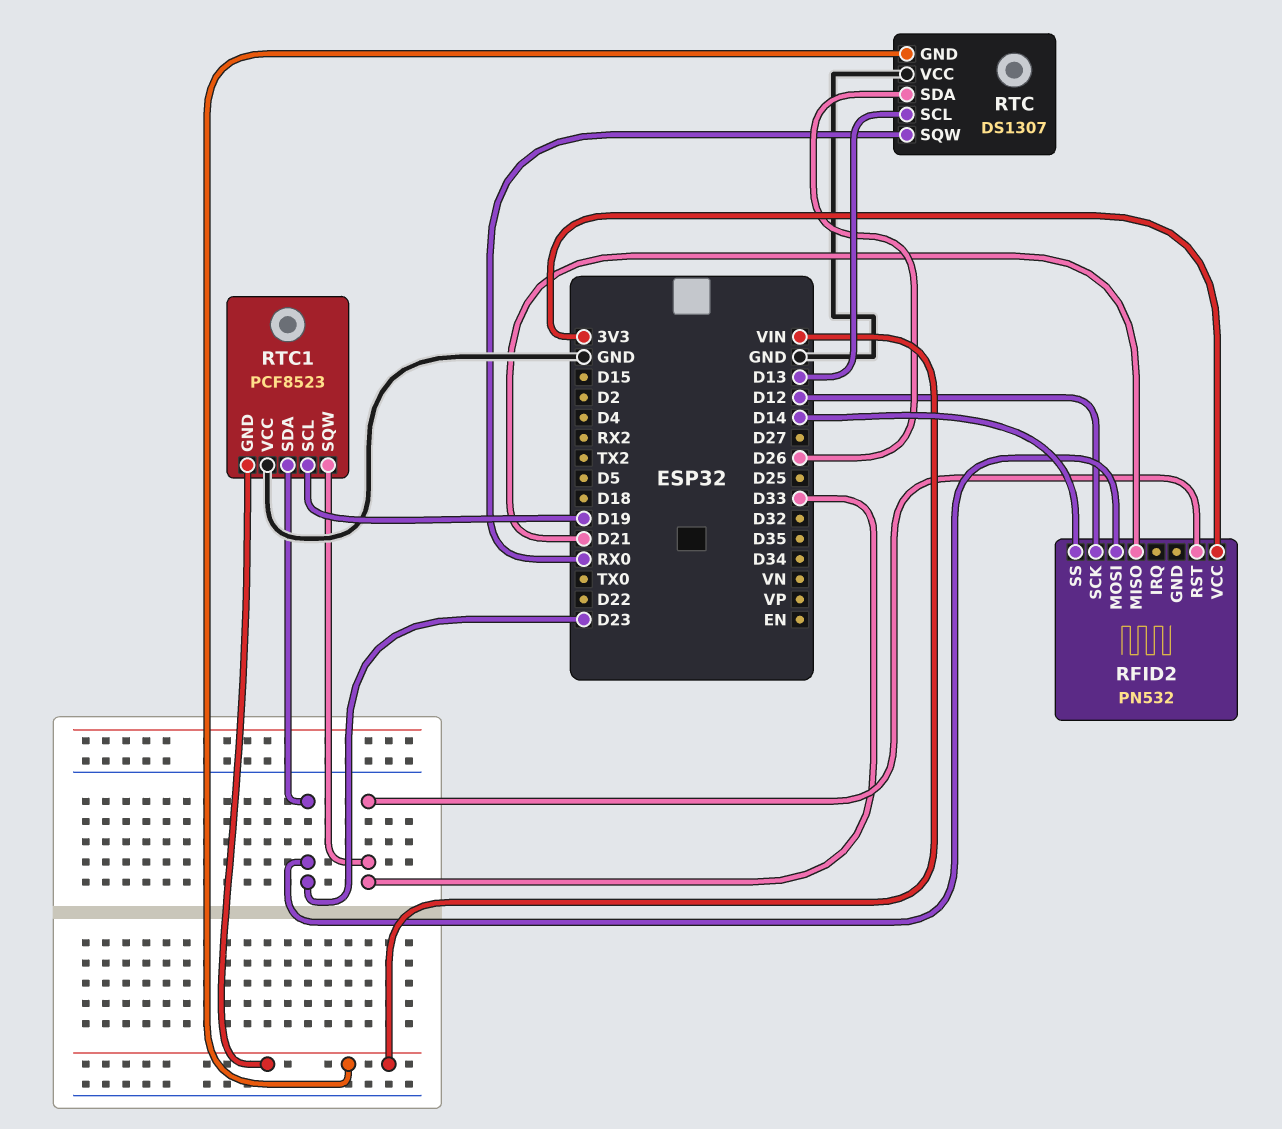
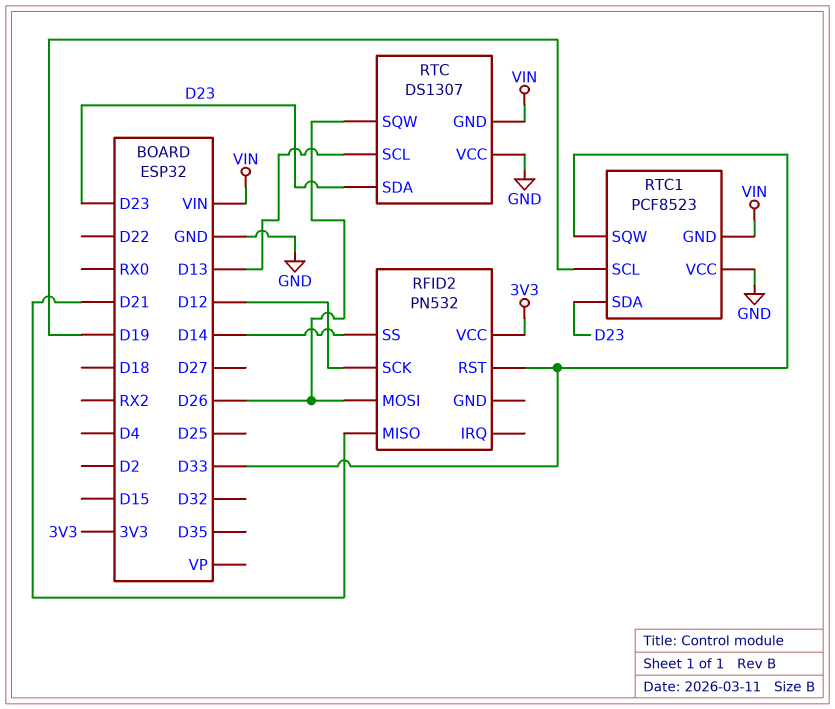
RFID2 pin MOSI: D23 -> D26
RTC pin SDA: D26 -> D23
RTC pin SQW: RX0 -> D26

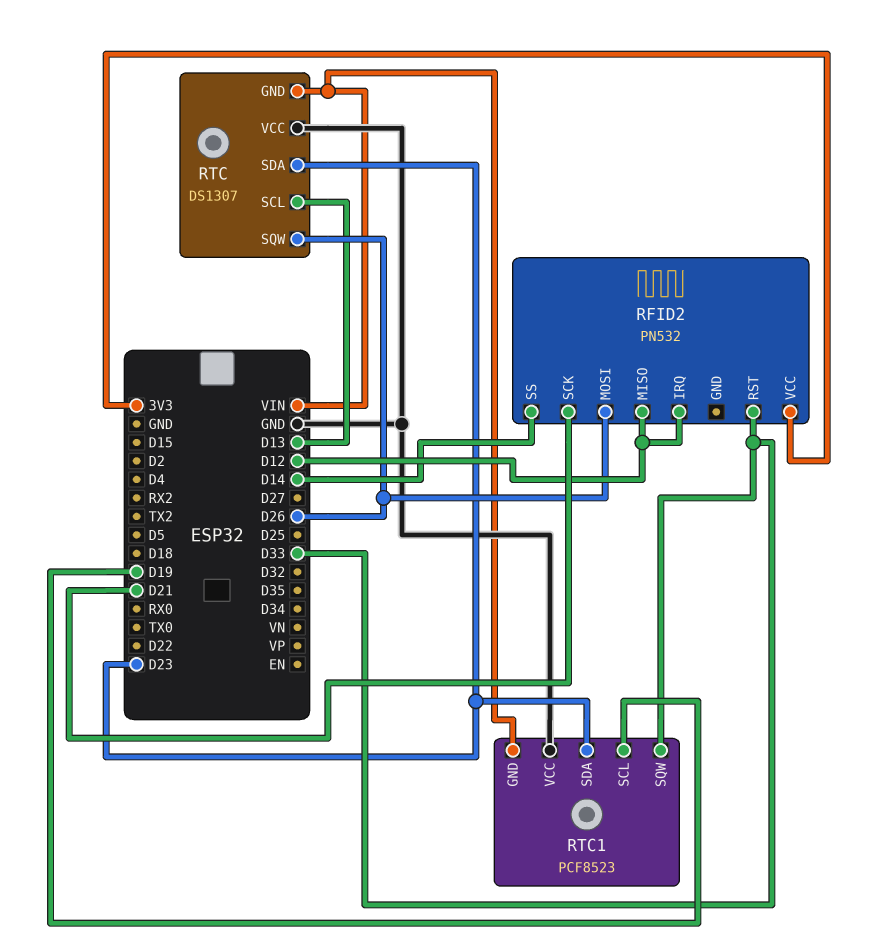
RFID2 pin IRQ: none -> D12
RFID2 pin MISO: D21 -> D12
RFID2 pin SCK: D12 -> D21

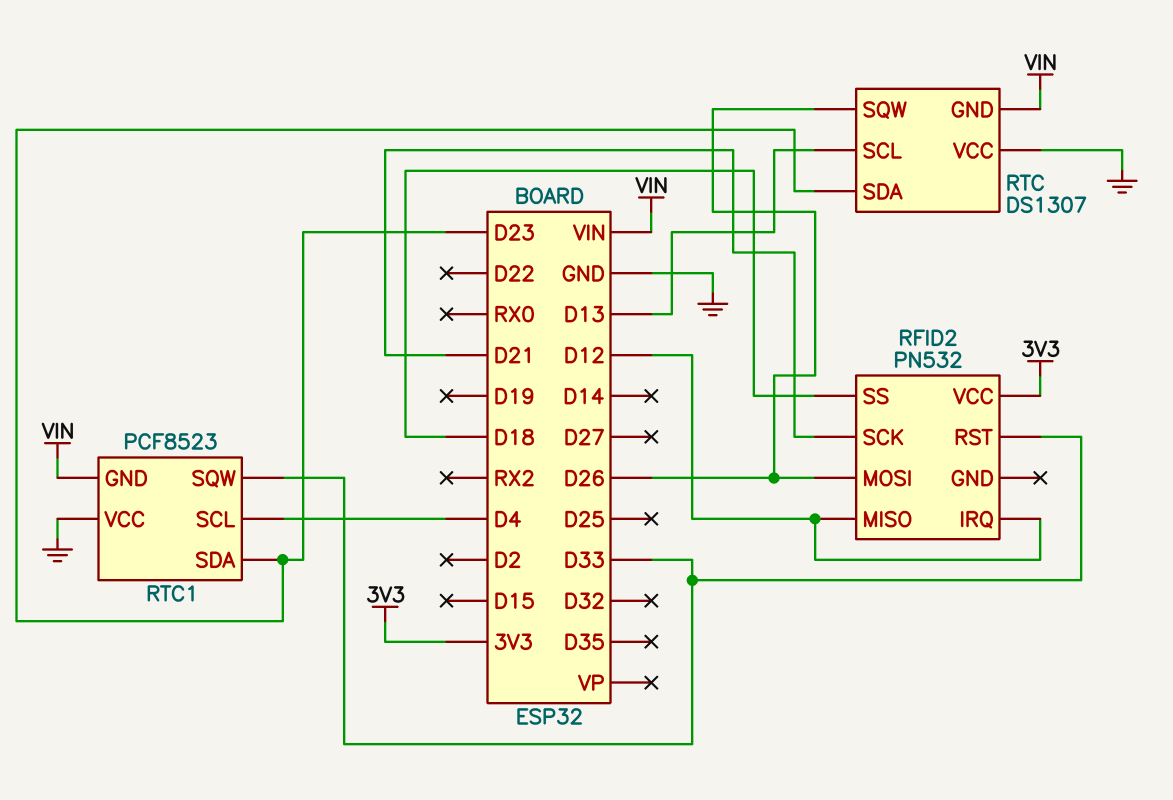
RFID2 pin SS: D14 -> D18
RTC1 pin SCL: D19 -> D4

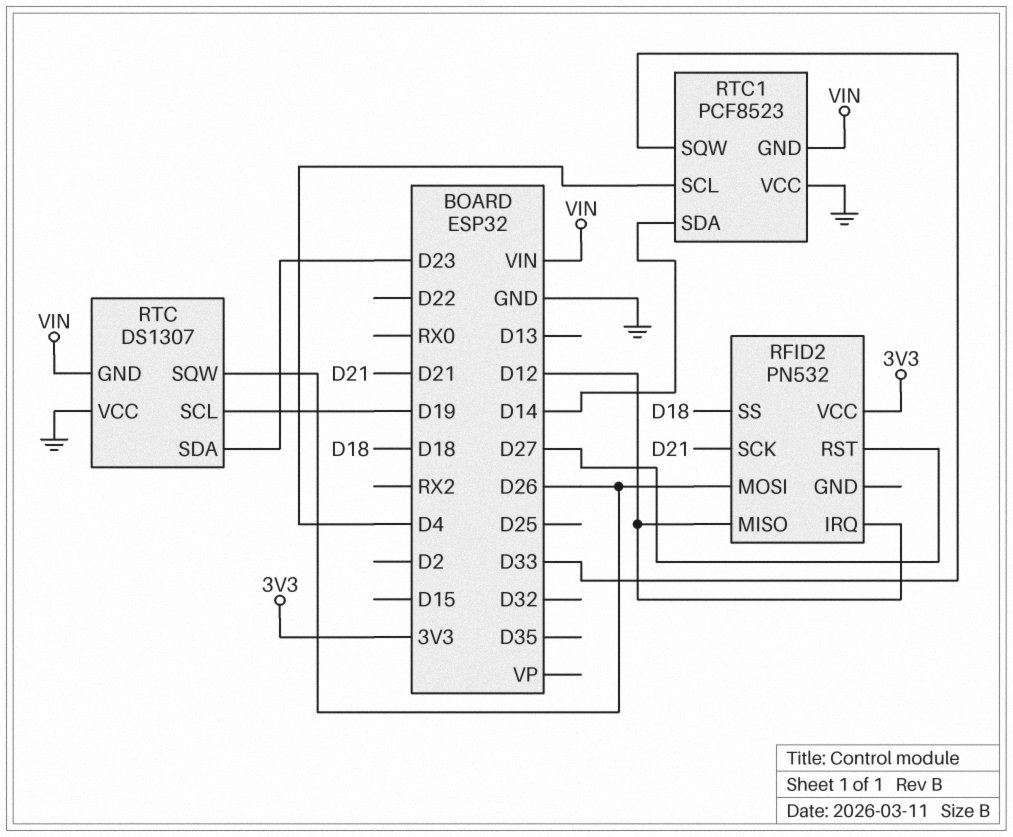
RFID2 pin RST: D33 -> D27
RTC pin SCL: D13 -> D19
RTC1 pin SDA: D23 -> D14

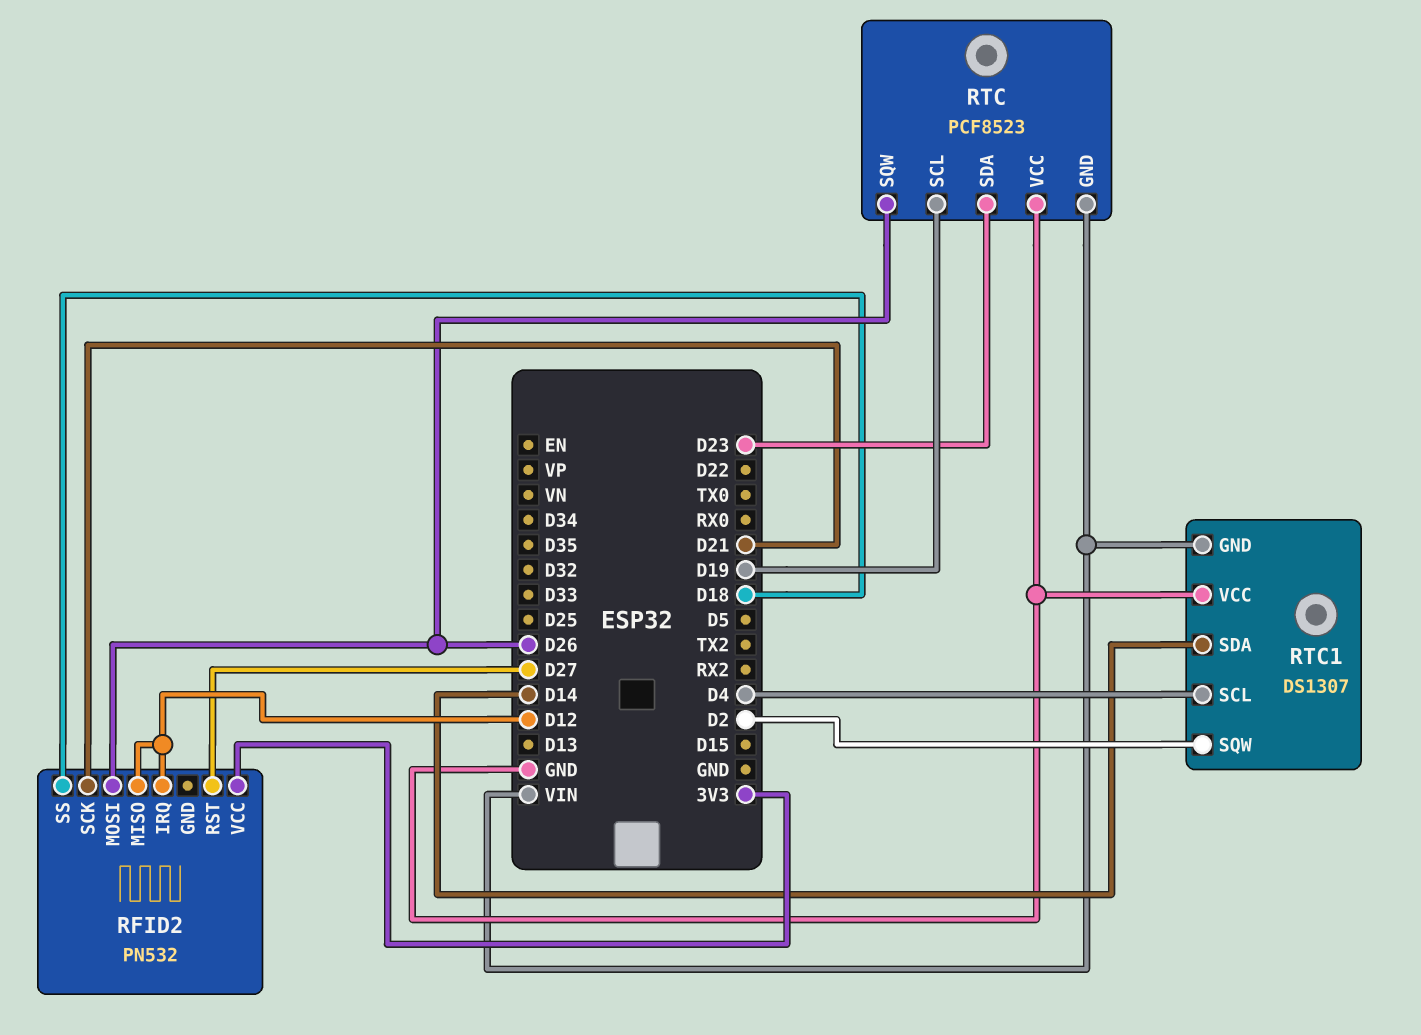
RTC: DS1307 -> PCF8523
RTC1: PCF8523 -> DS1307
RTC1 pin SQW: D33 -> D2

